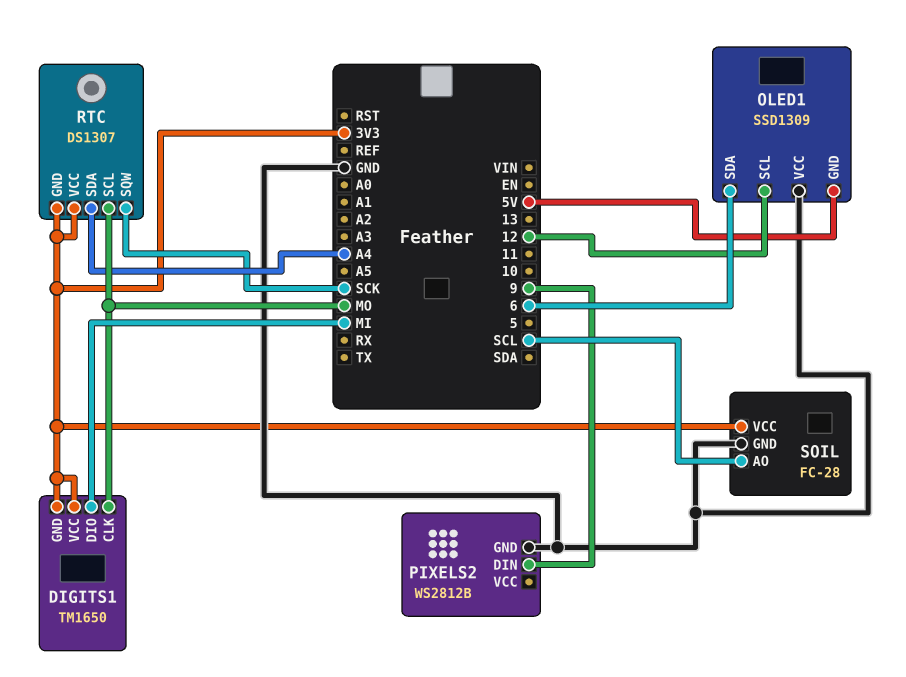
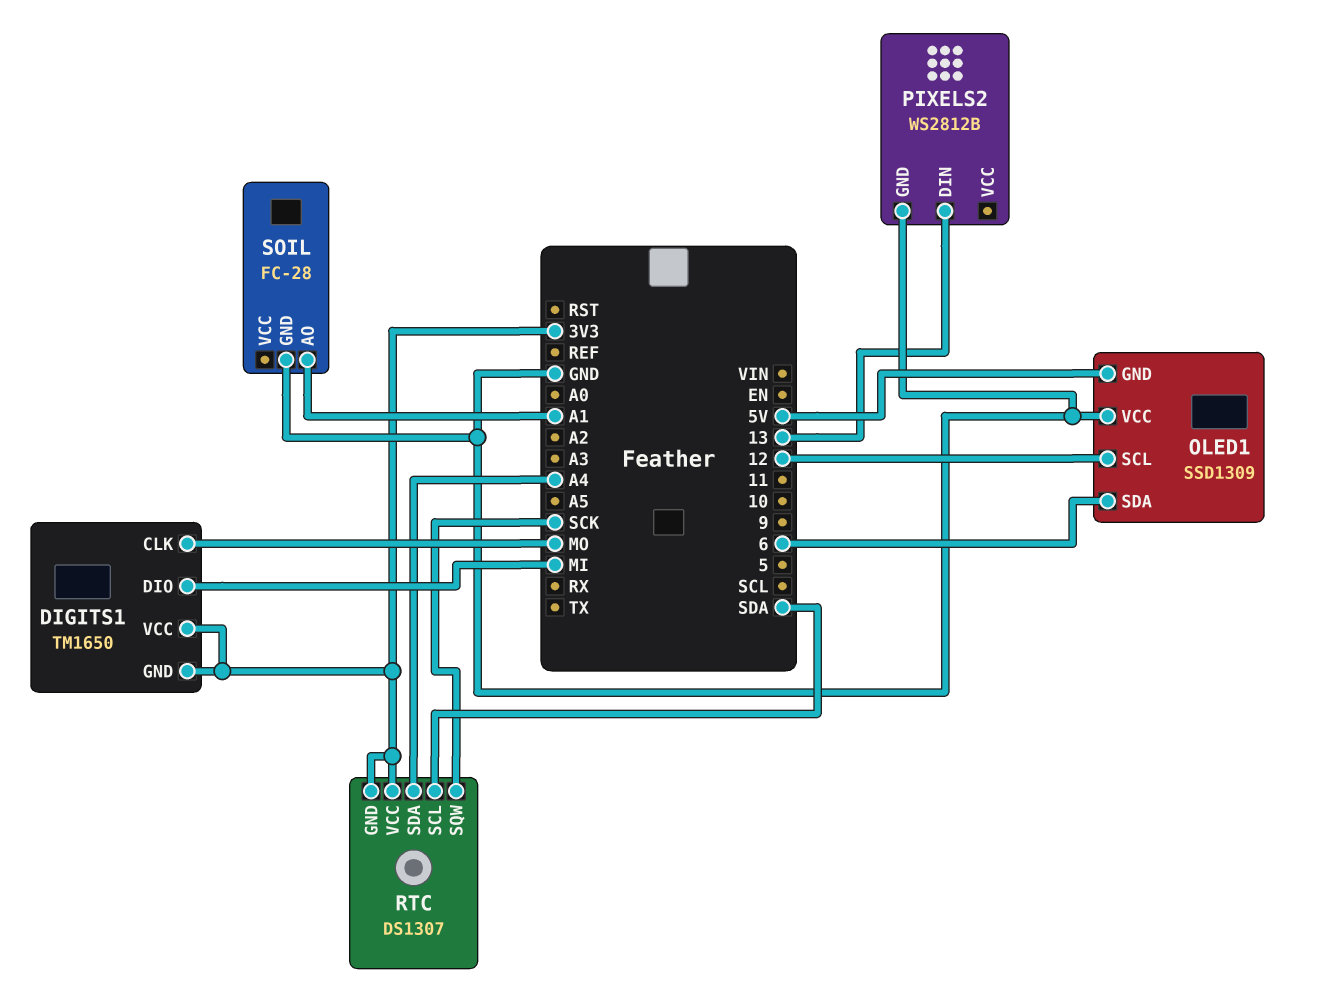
PIXELS2 pin DIN: 9 -> 13
RTC pin SCL: MO -> SDA
SOIL pin AO: SCL -> A1
SOIL pin VCC: 3V3 -> none

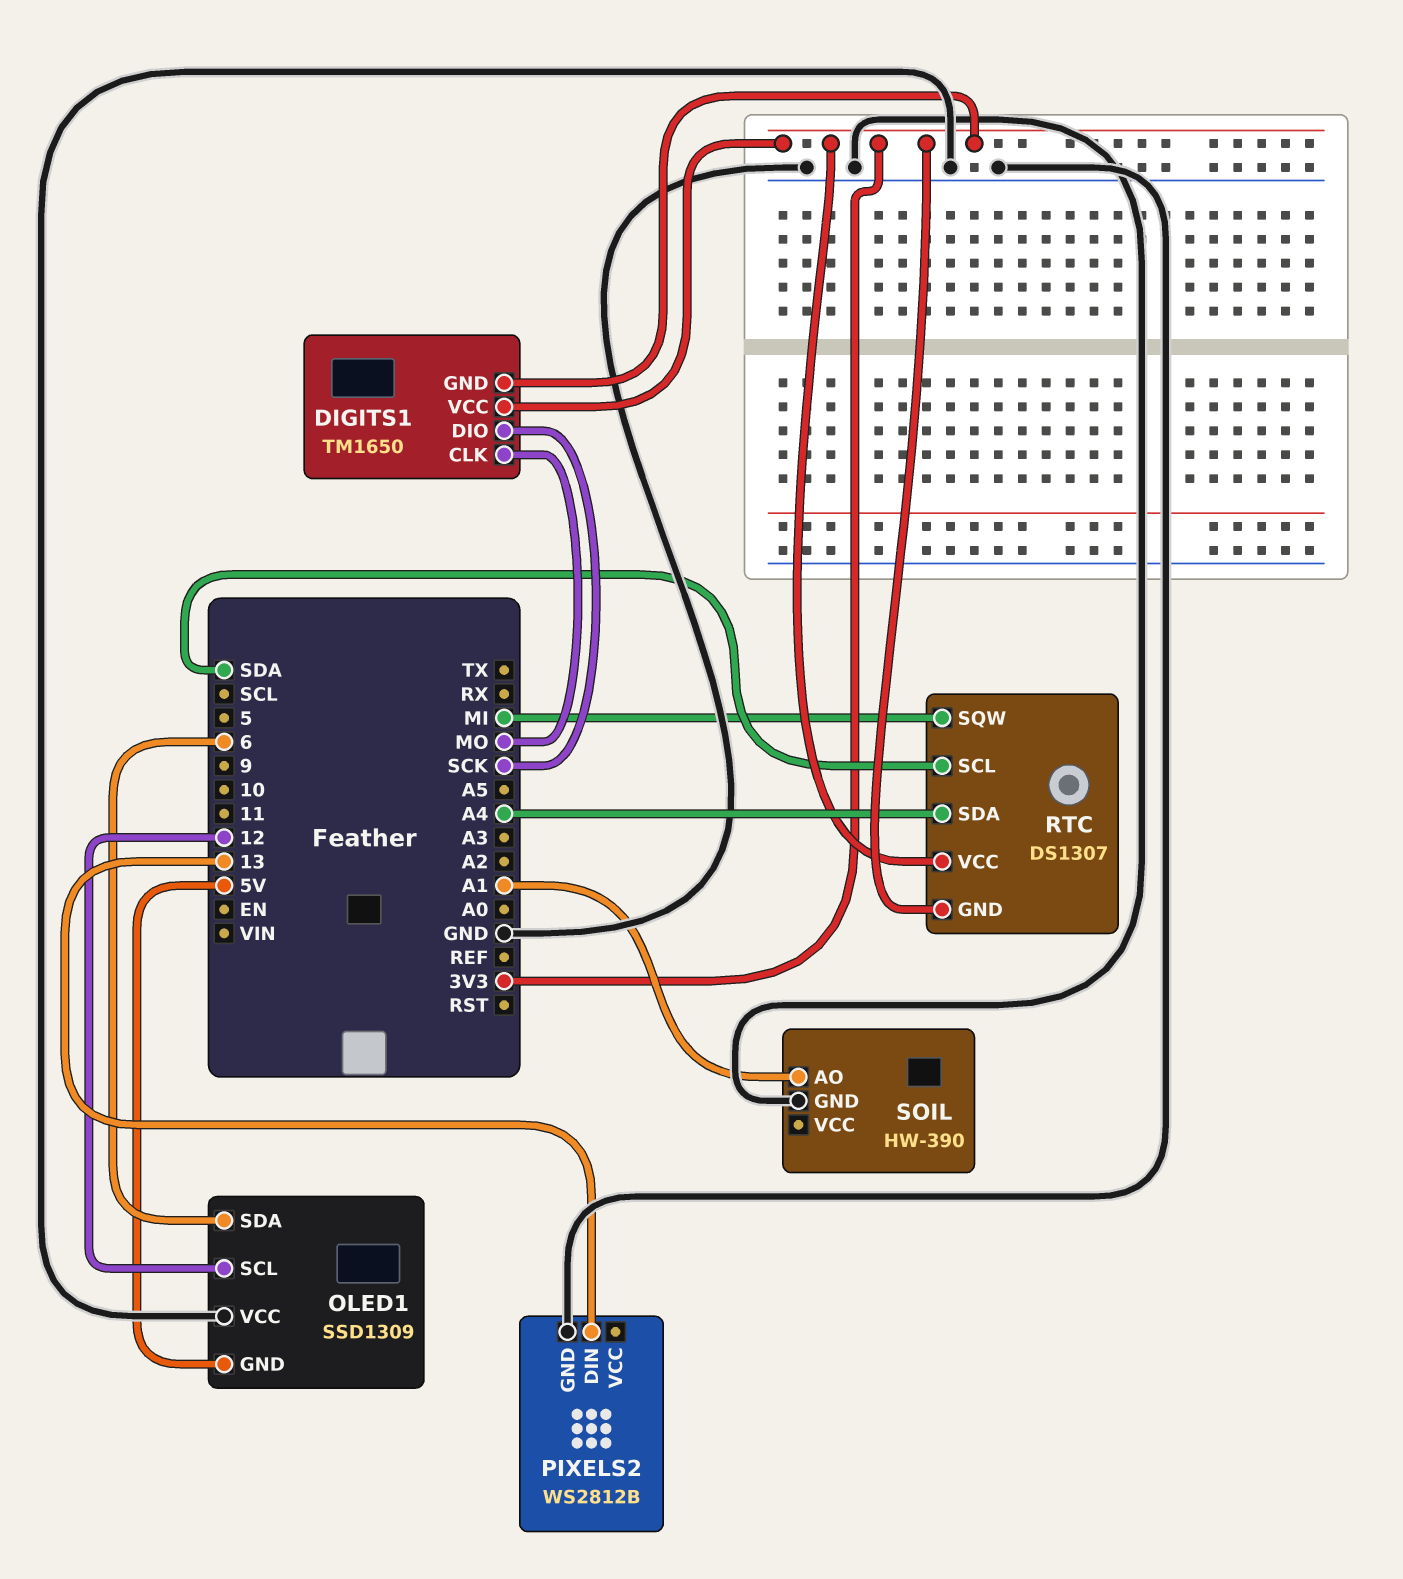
DIGITS1 pin DIO: MI -> SCK
RTC pin SQW: SCK -> MI
SOIL: FC-28 -> HW-390

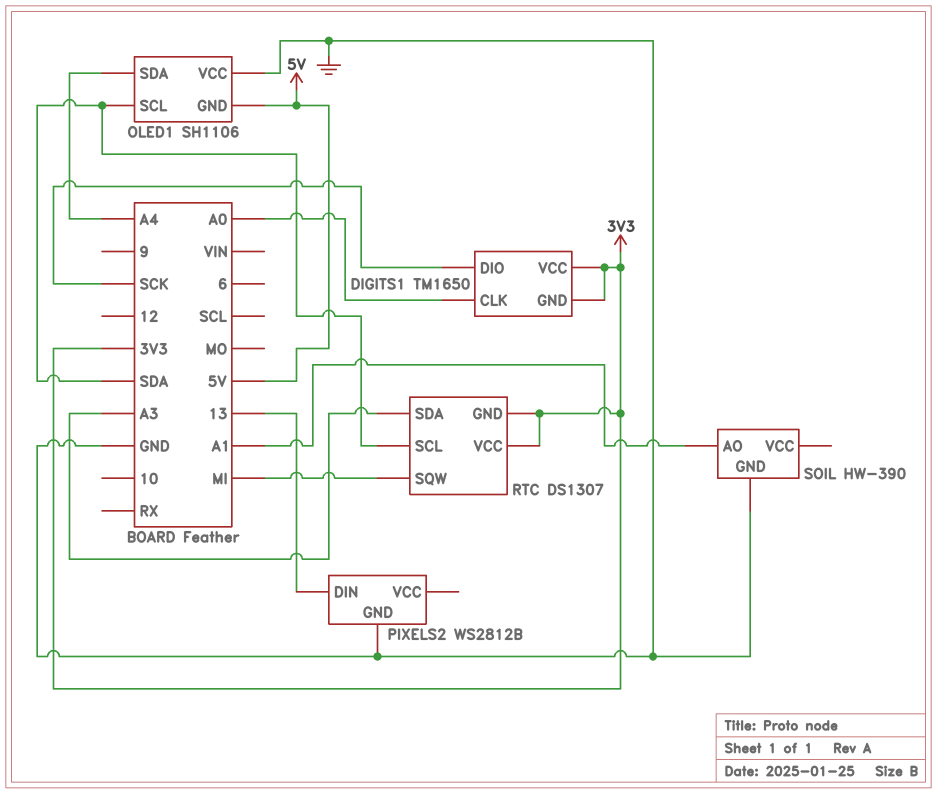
DIGITS1 pin CLK: MO -> A0
OLED1: SSD1309 -> SH1106
OLED1 pin SCL: 12 -> SDA
OLED1 pin SDA: 6 -> A4
RTC pin SDA: A4 -> A3

